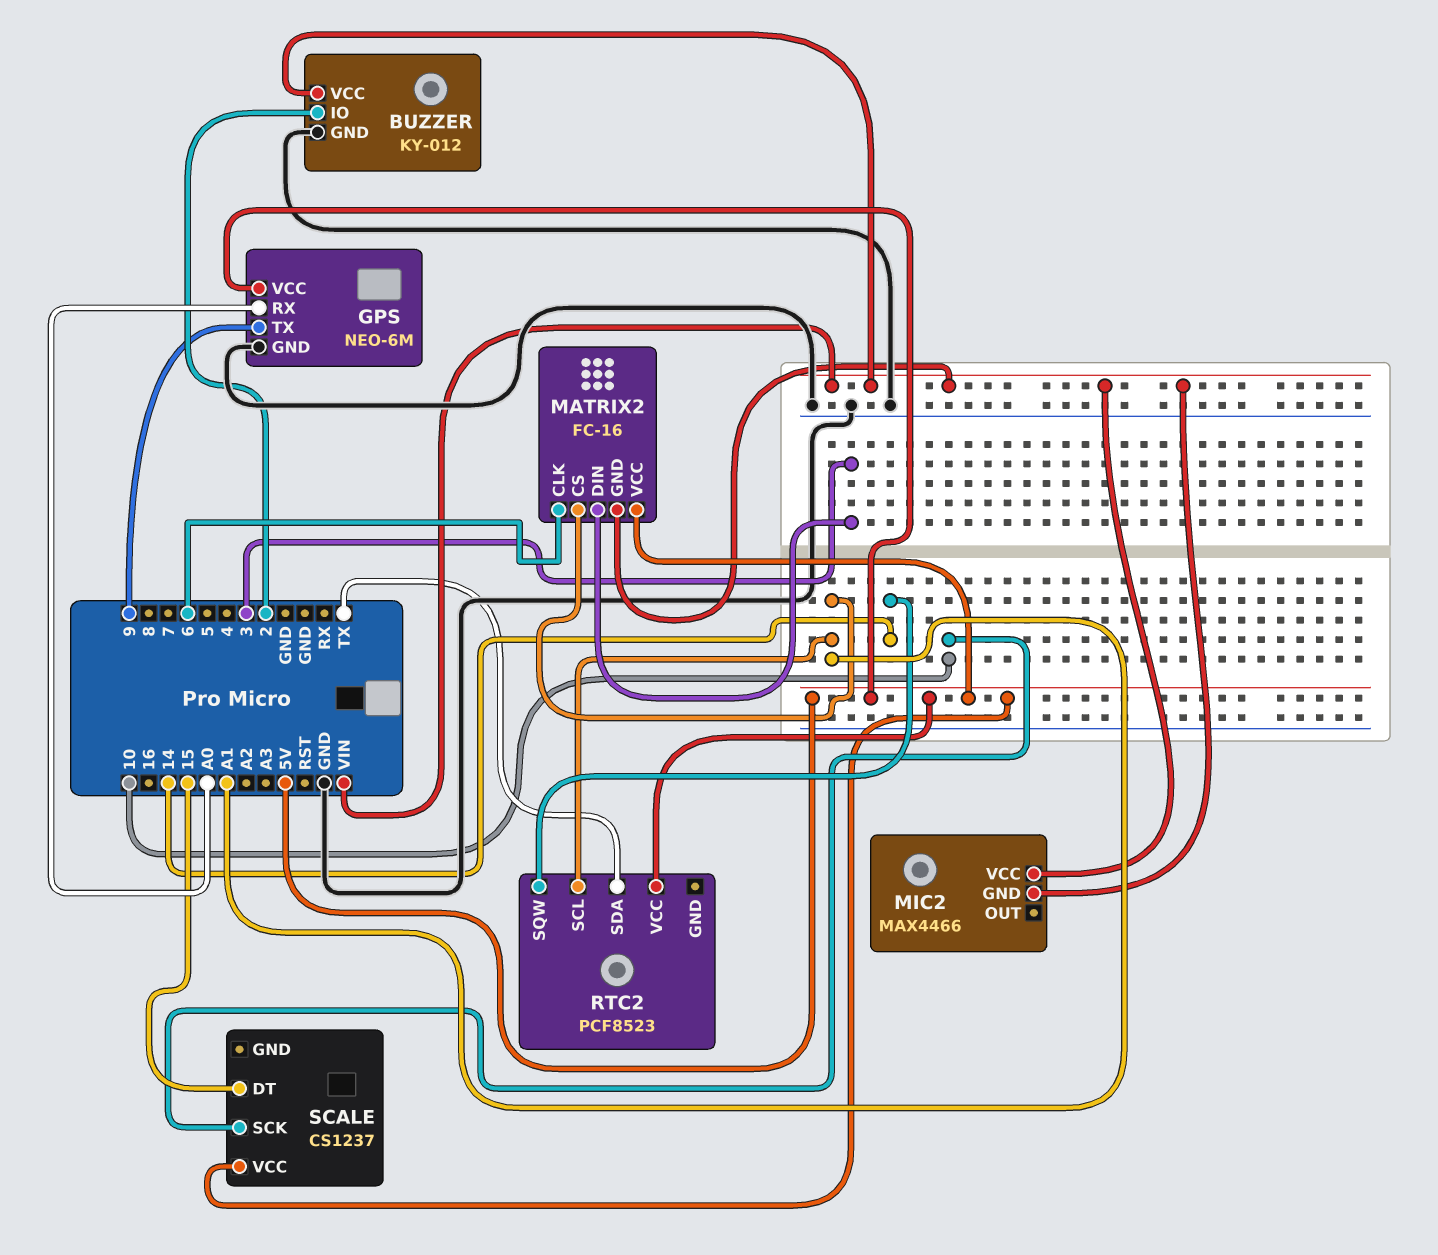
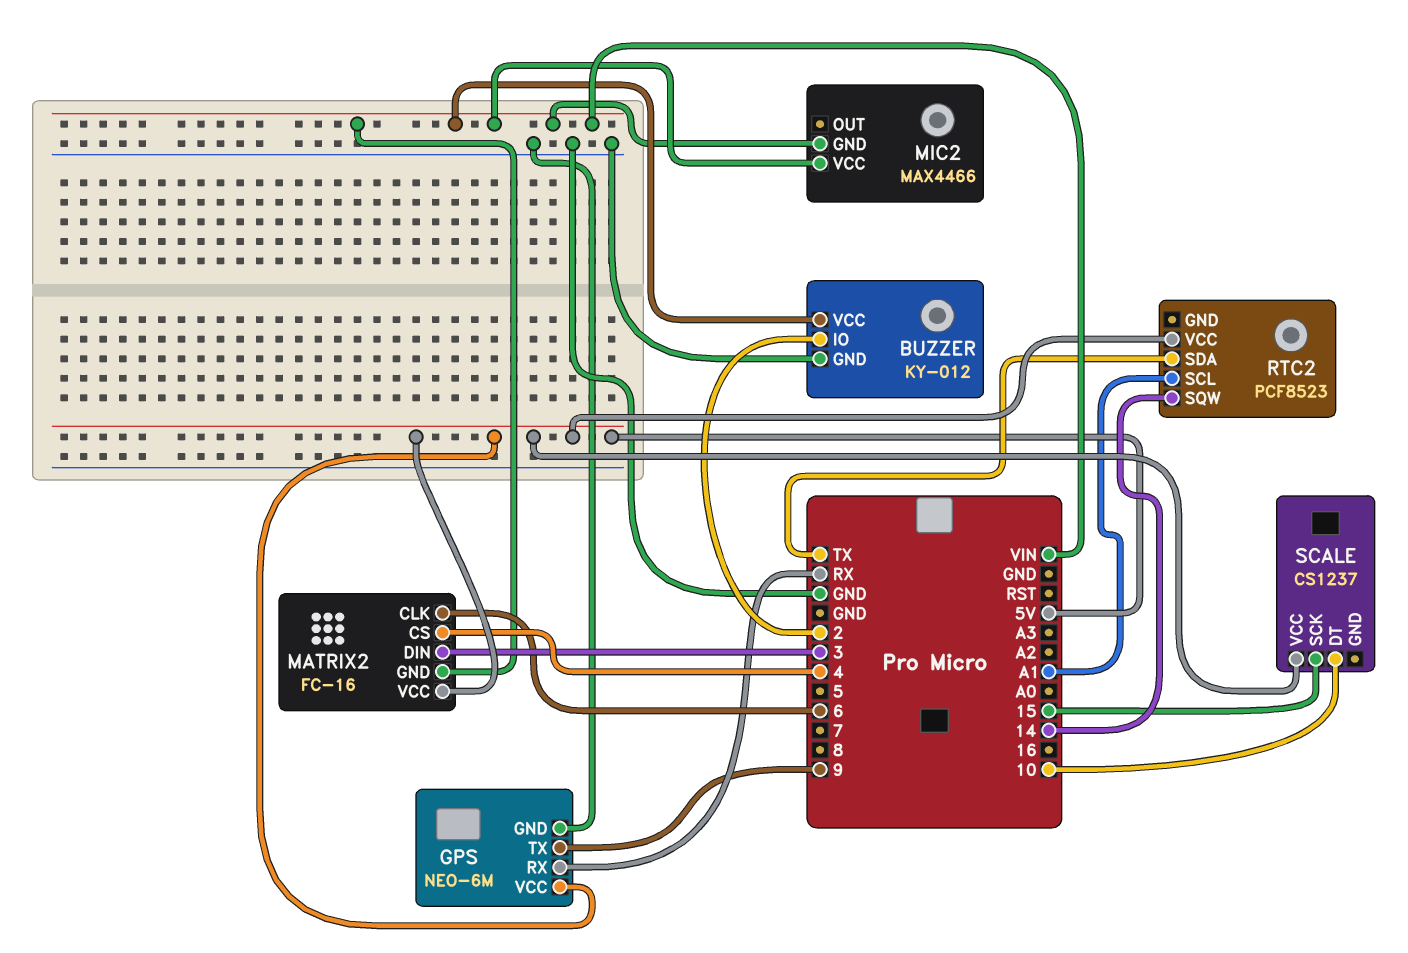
GPS pin RX: A0 -> RX
MATRIX2 pin CS: A1 -> 4
SCALE pin DT: 15 -> 10
SCALE pin SCK: 10 -> 15

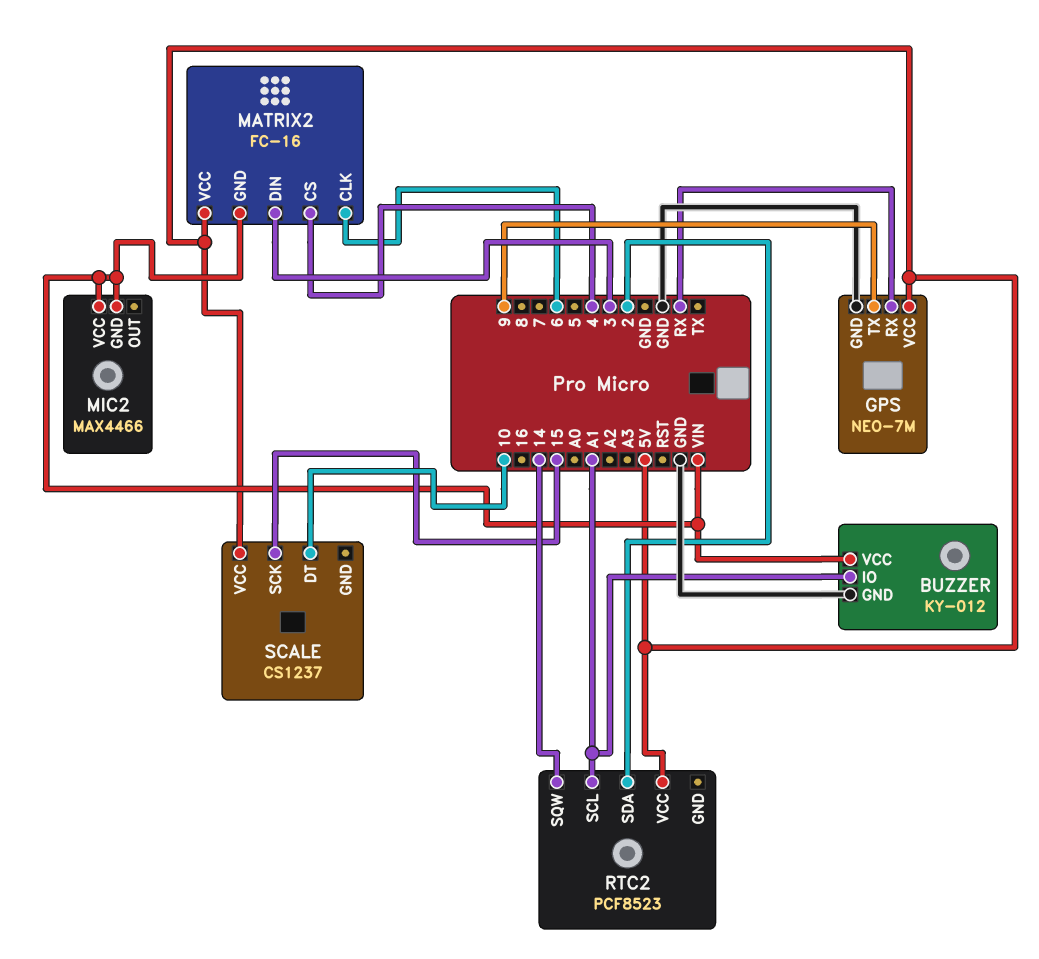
BUZZER pin IO: 2 -> A1
GPS: NEO-6M -> NEO-7M
RTC2 pin SDA: TX -> 2

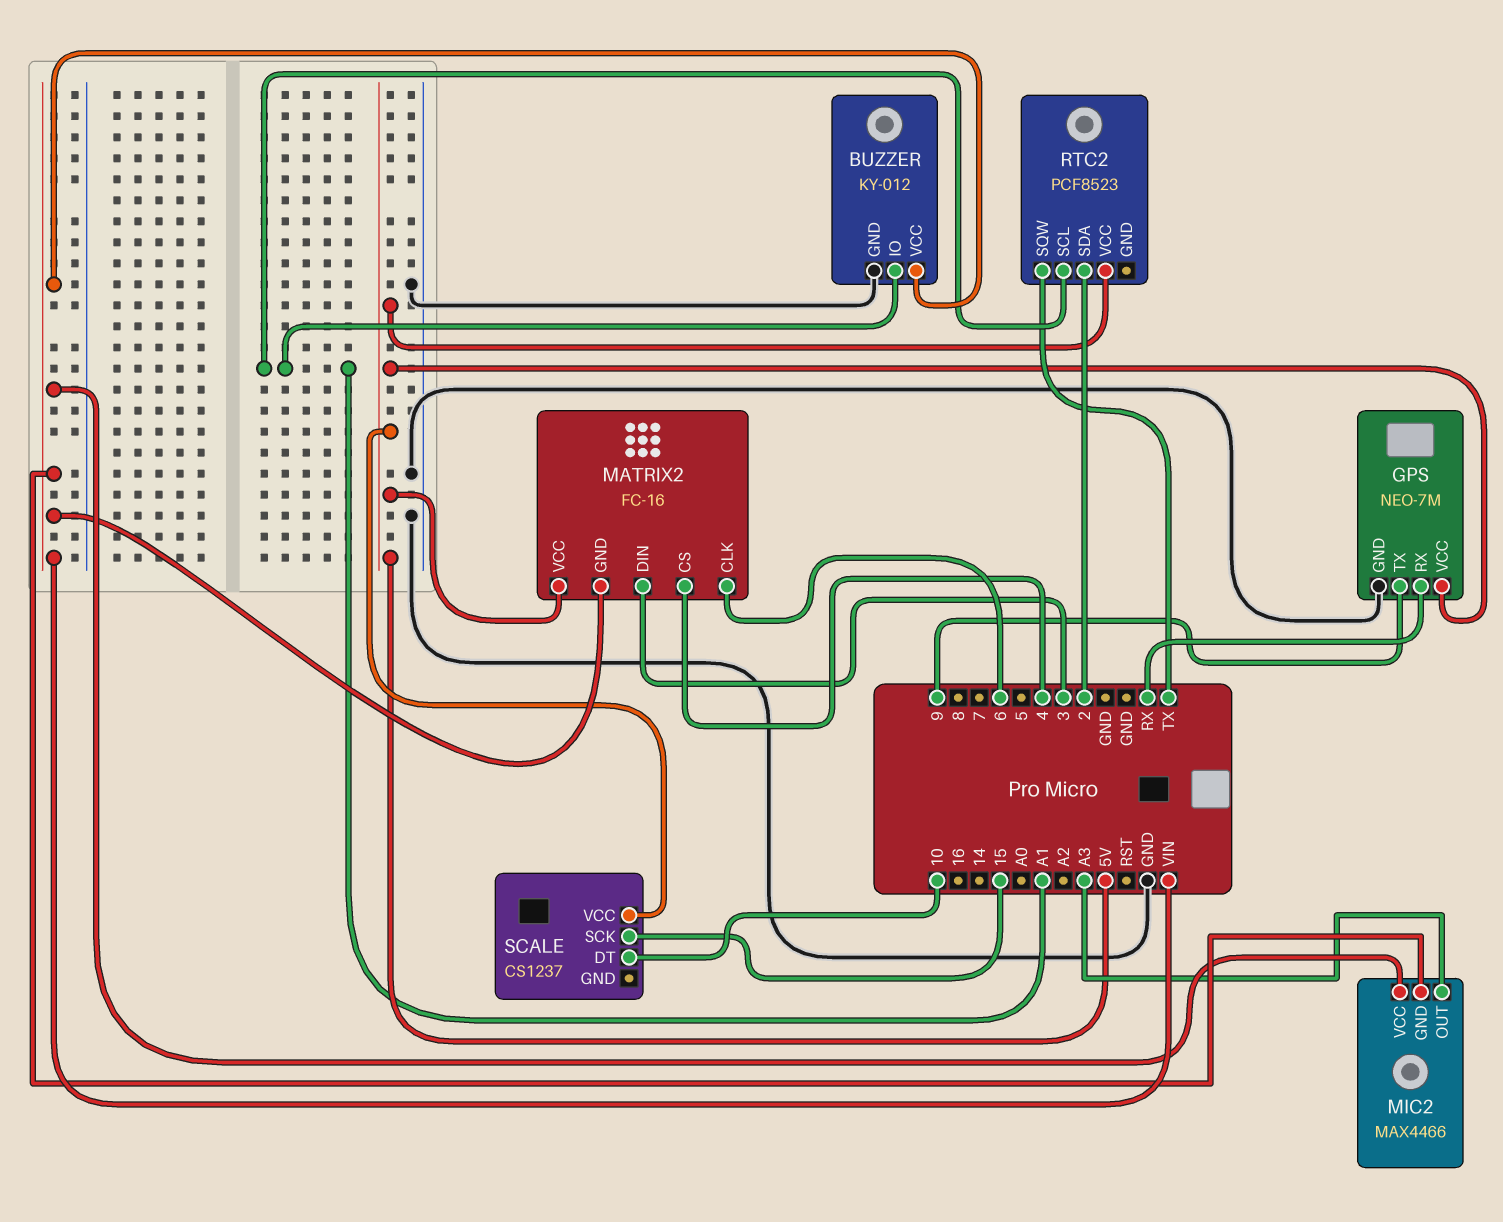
MIC2 pin OUT: none -> A3
RTC2 pin SQW: 14 -> TX

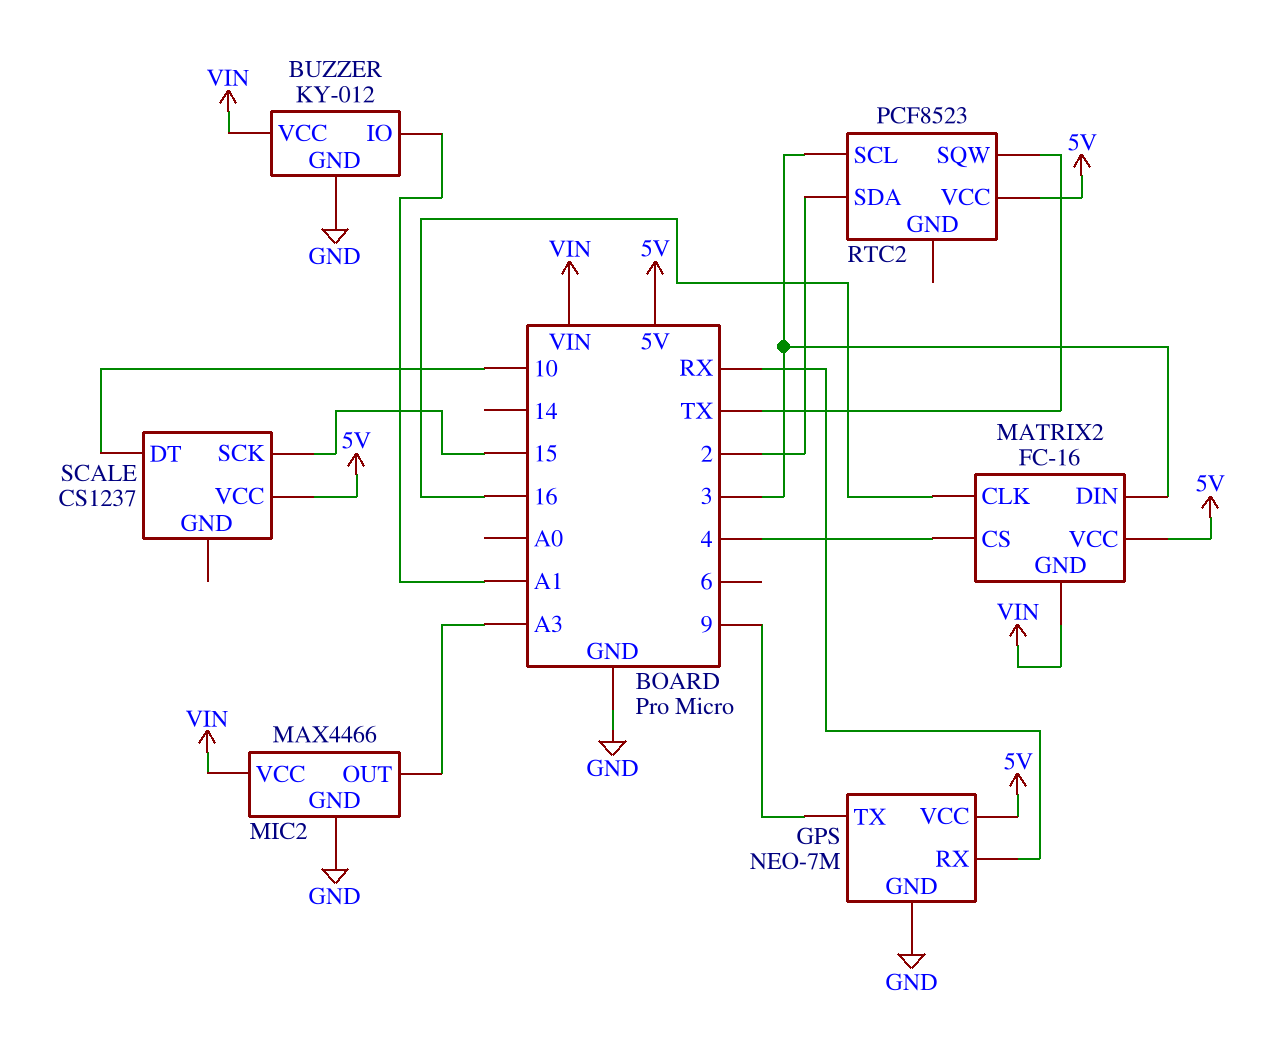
MATRIX2 pin CLK: 6 -> 16
MIC2 pin GND: VIN -> GND
RTC2 pin SCL: A1 -> 3

